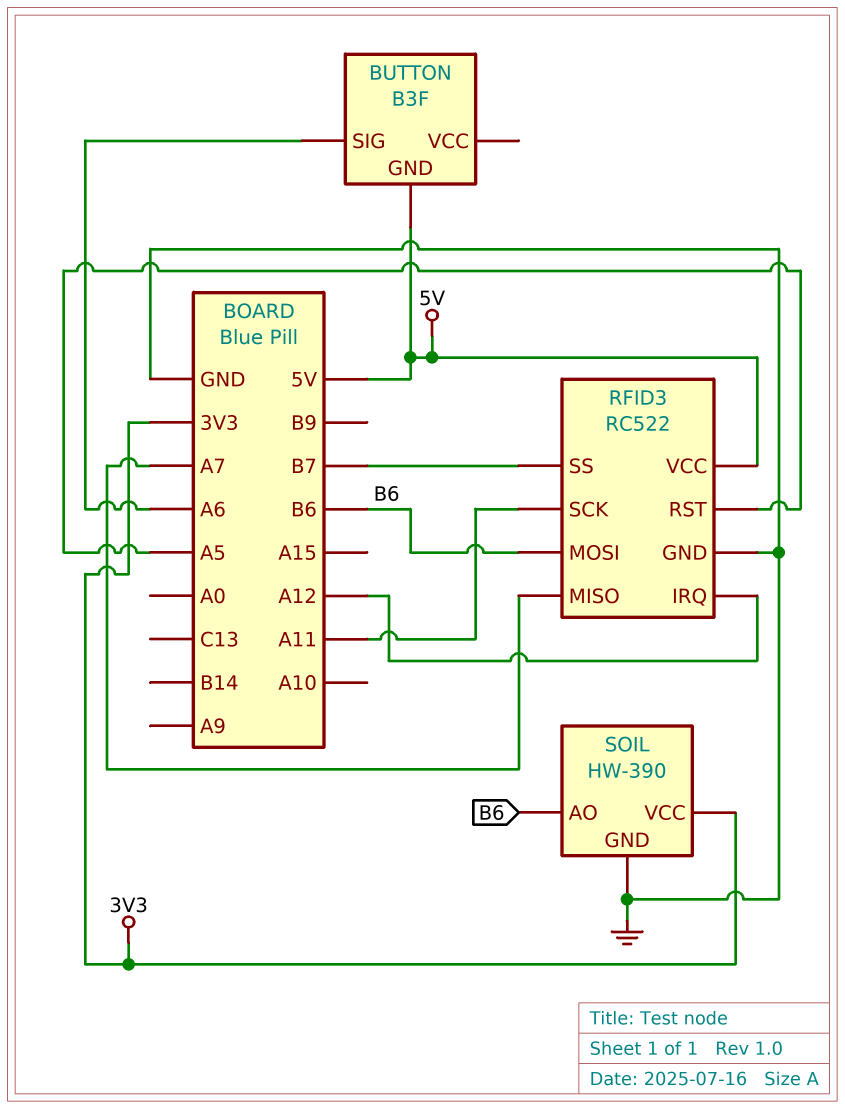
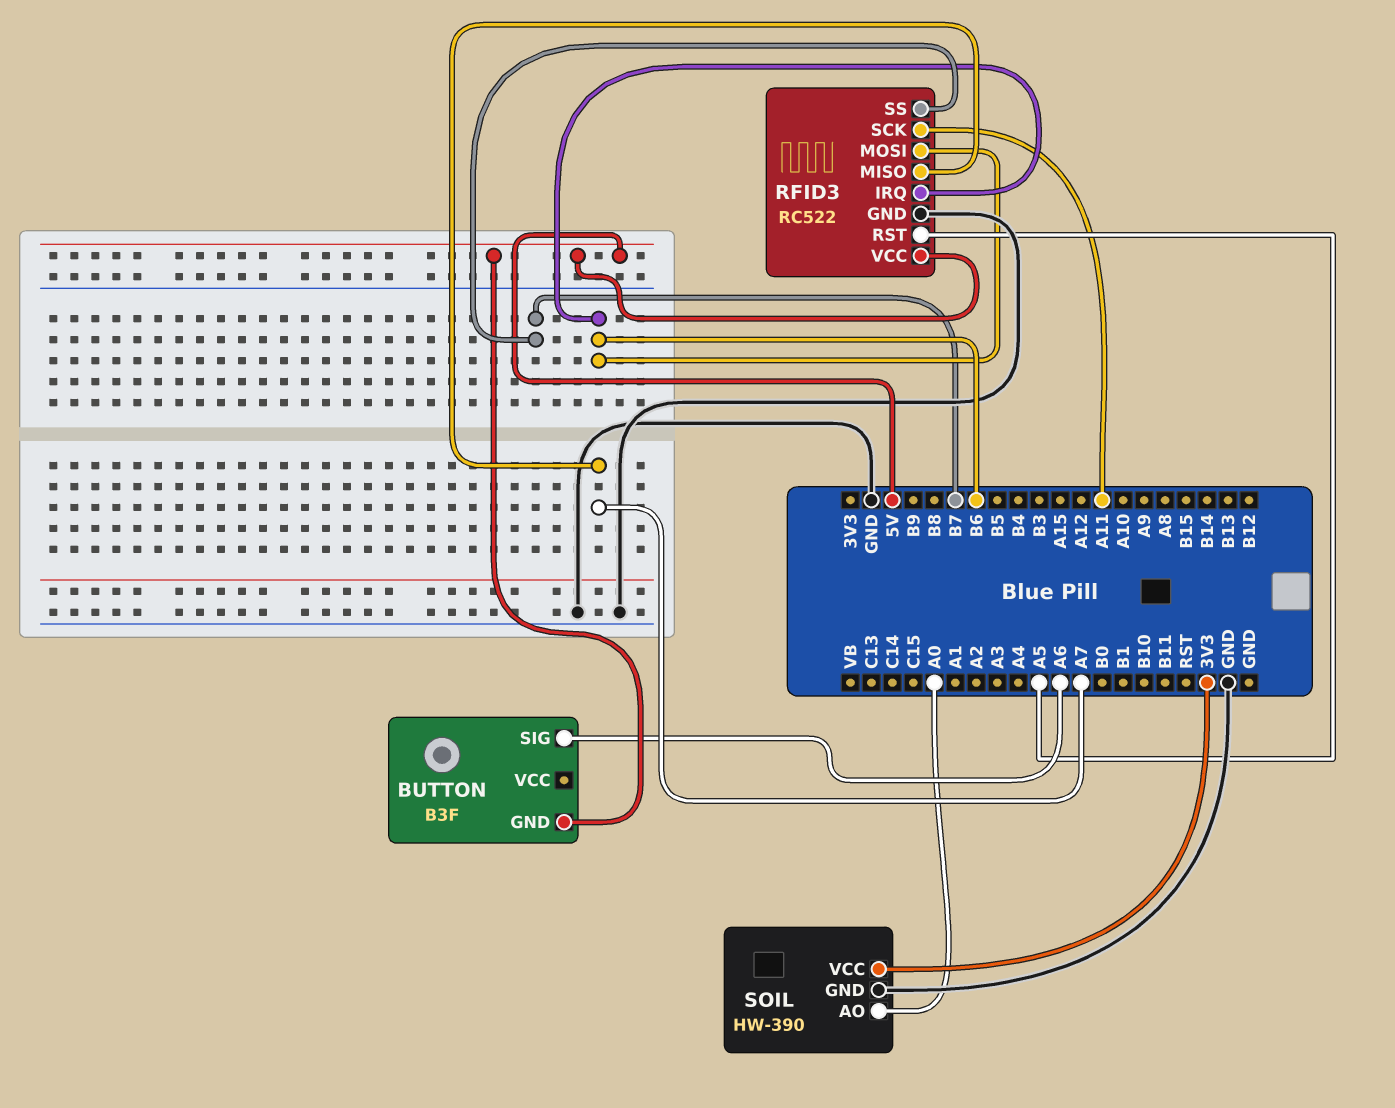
RFID3 pin IRQ: A12 -> B6
SOIL pin AO: B6 -> A0

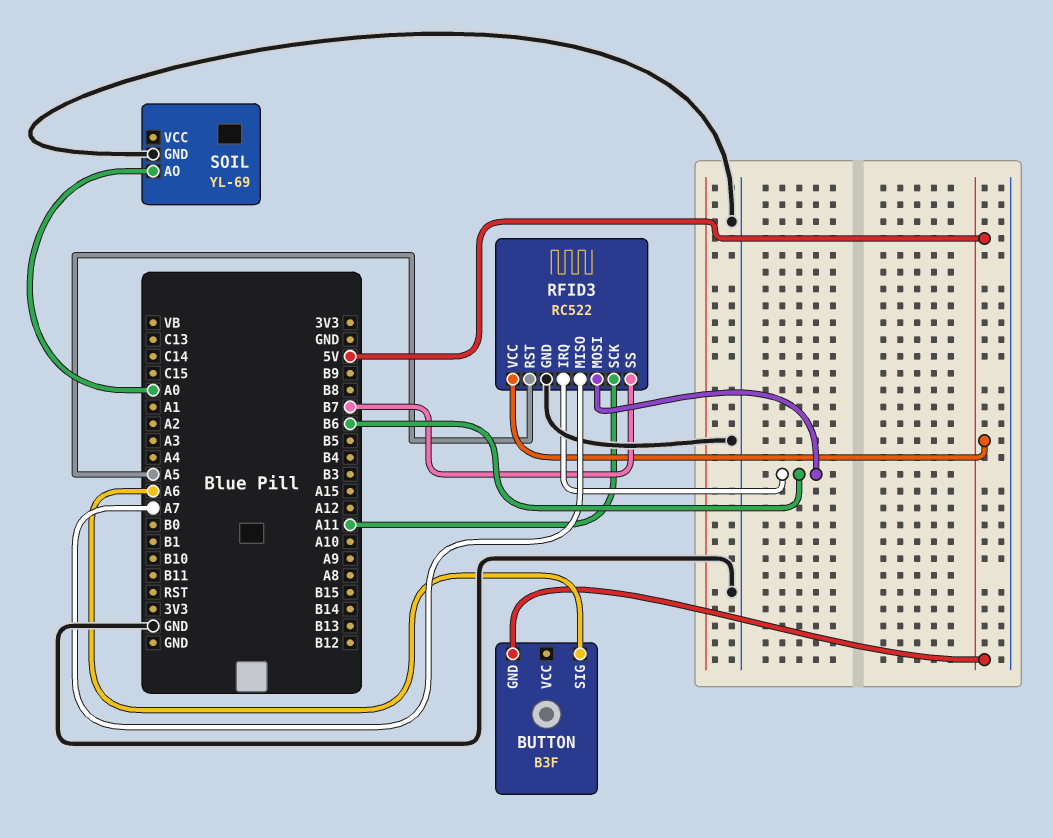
SOIL: HW-390 -> YL-69
SOIL pin VCC: 3V3 -> none

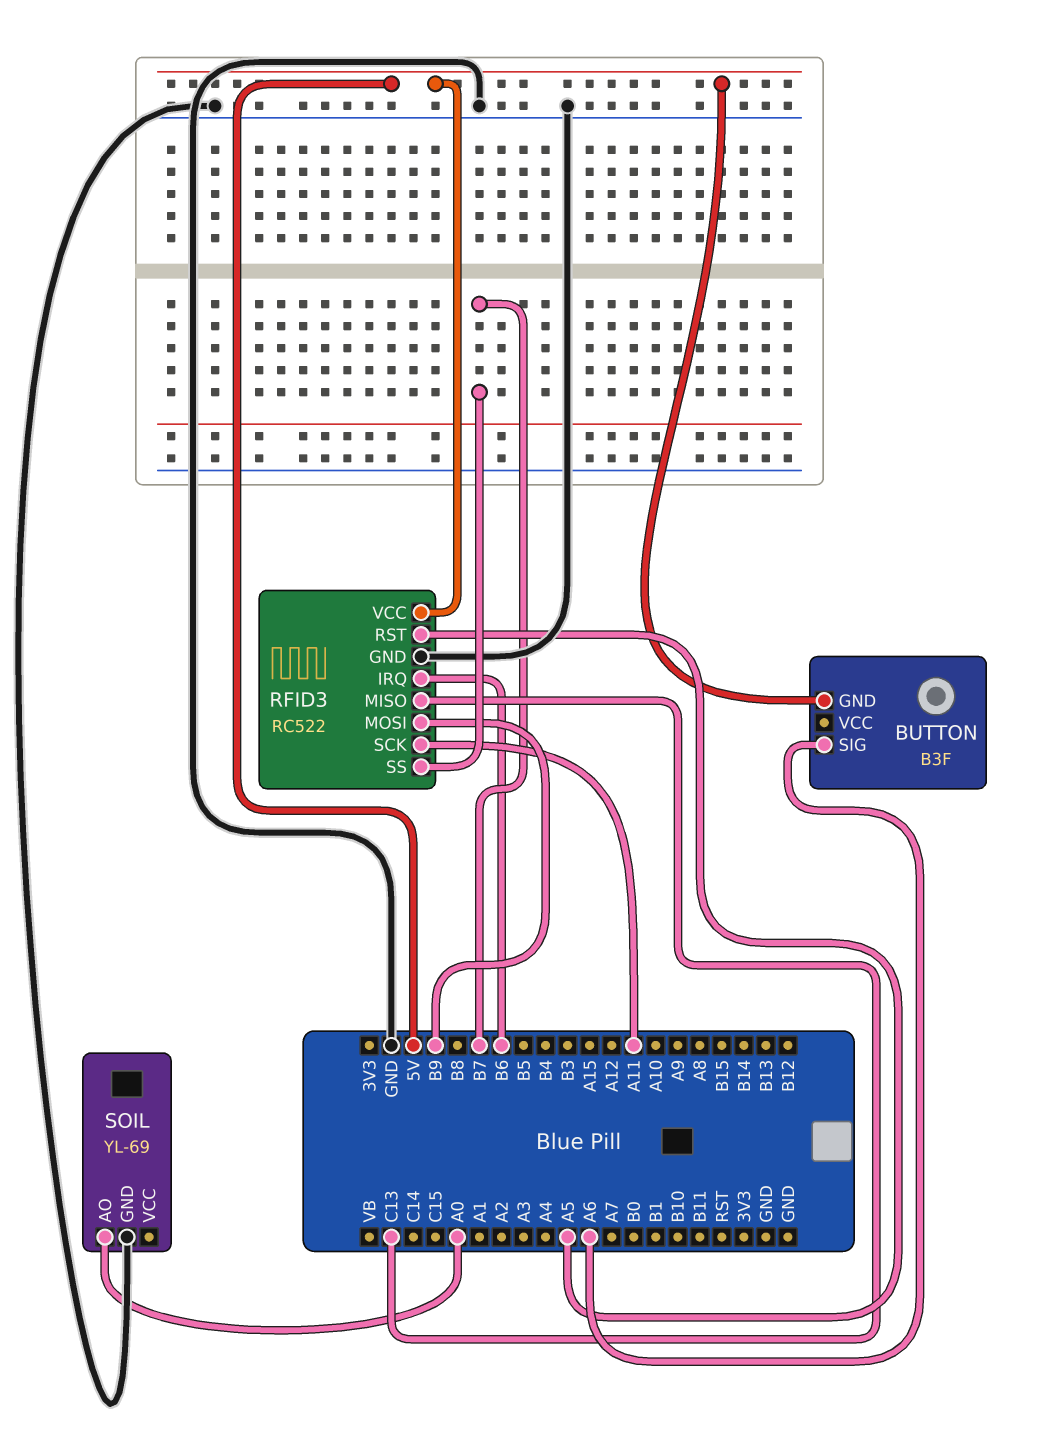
RFID3 pin MISO: A7 -> C13
RFID3 pin MOSI: B6 -> B9

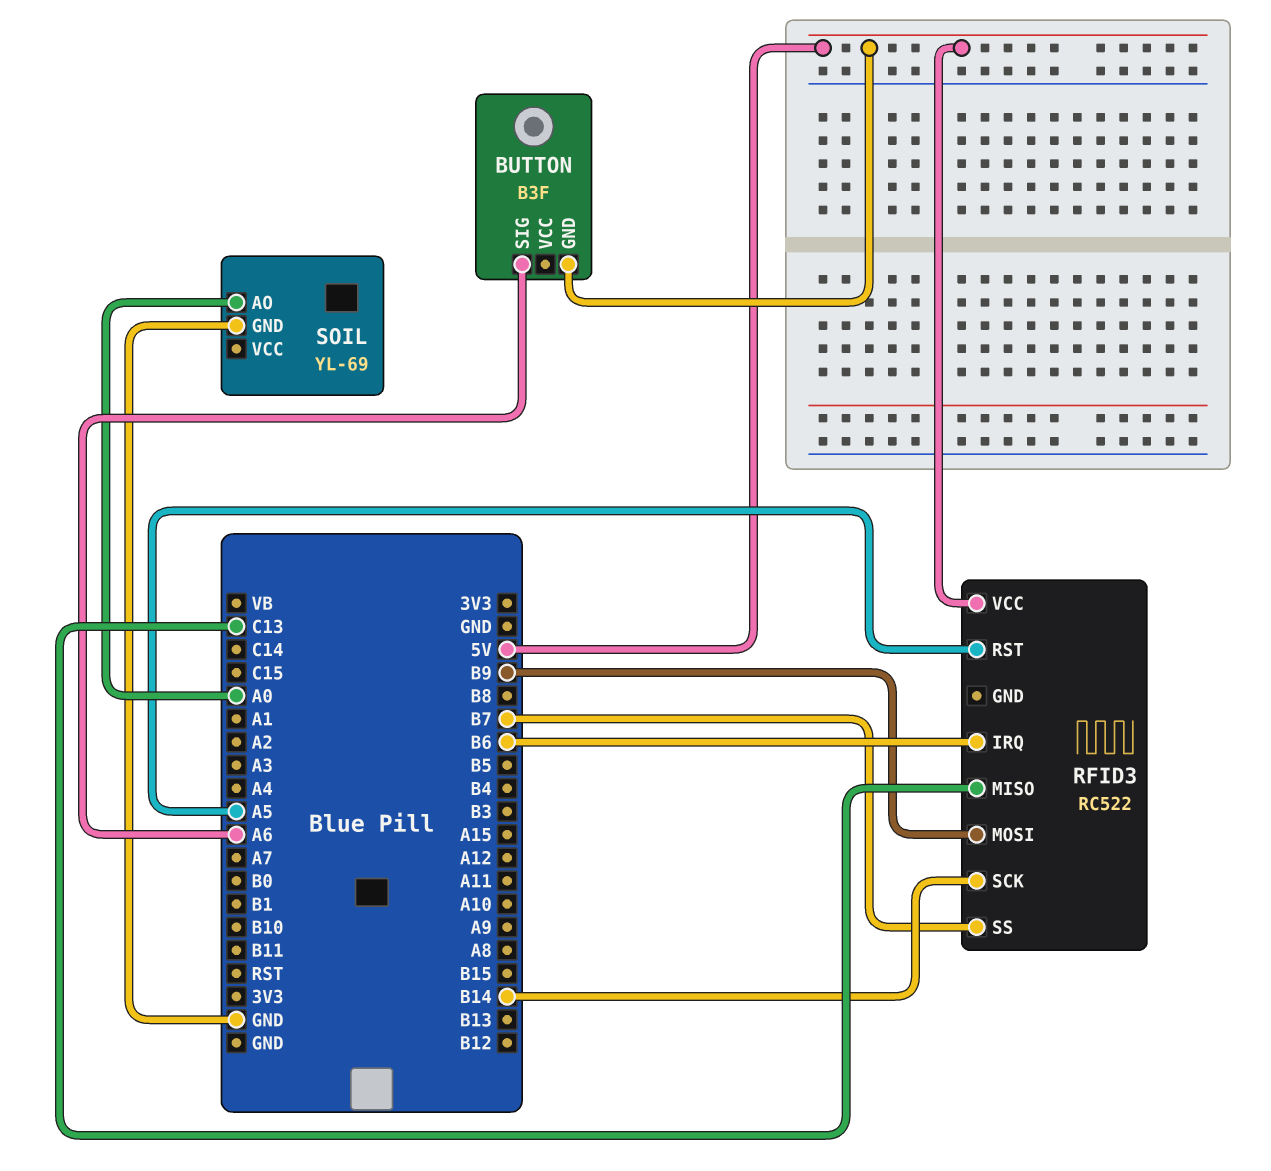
RFID3 pin GND: GND -> none
RFID3 pin SCK: A11 -> B14

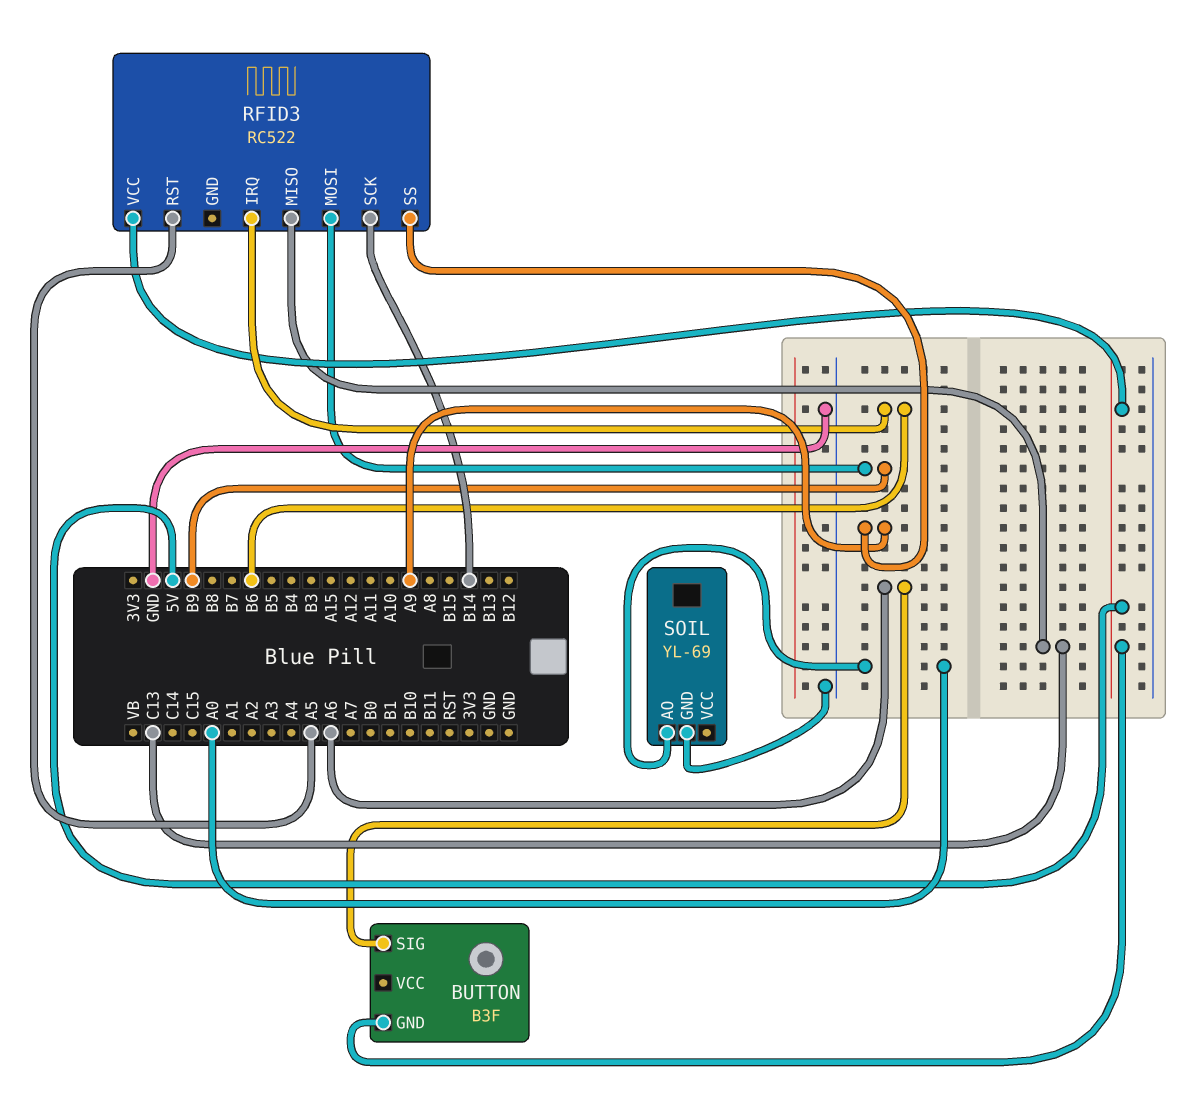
RFID3 pin SS: B7 -> A9

